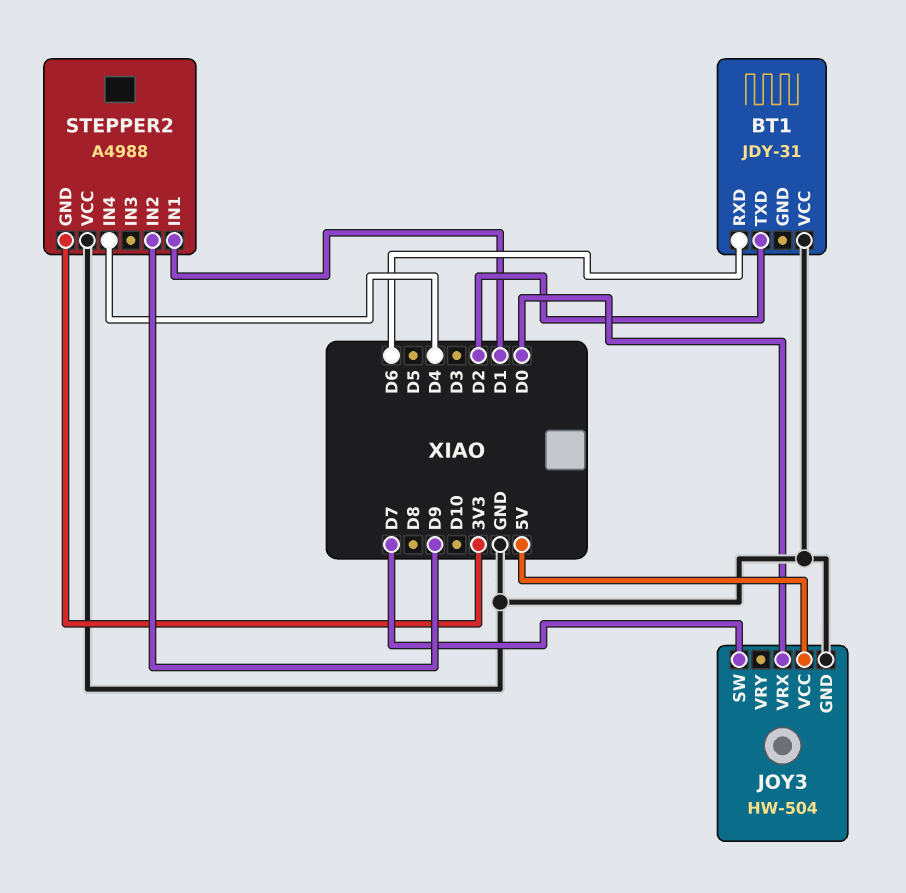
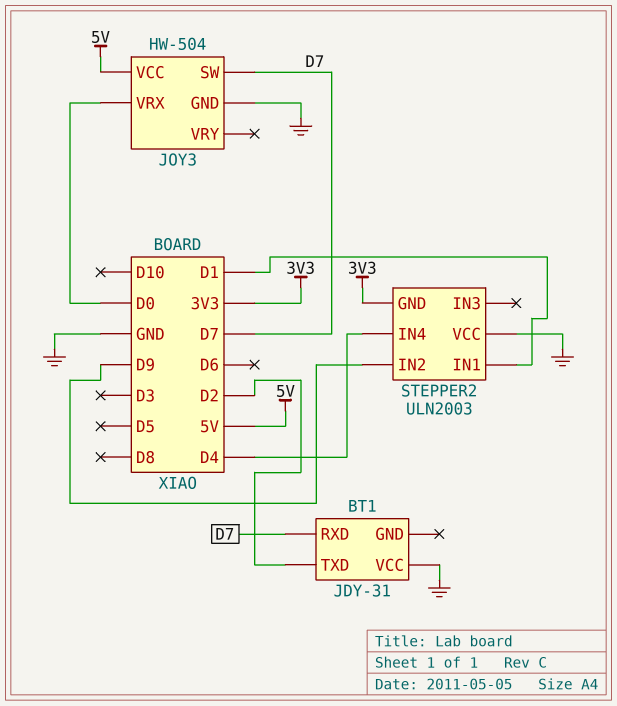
BT1 pin RXD: D6 -> D7
STEPPER2: A4988 -> ULN2003

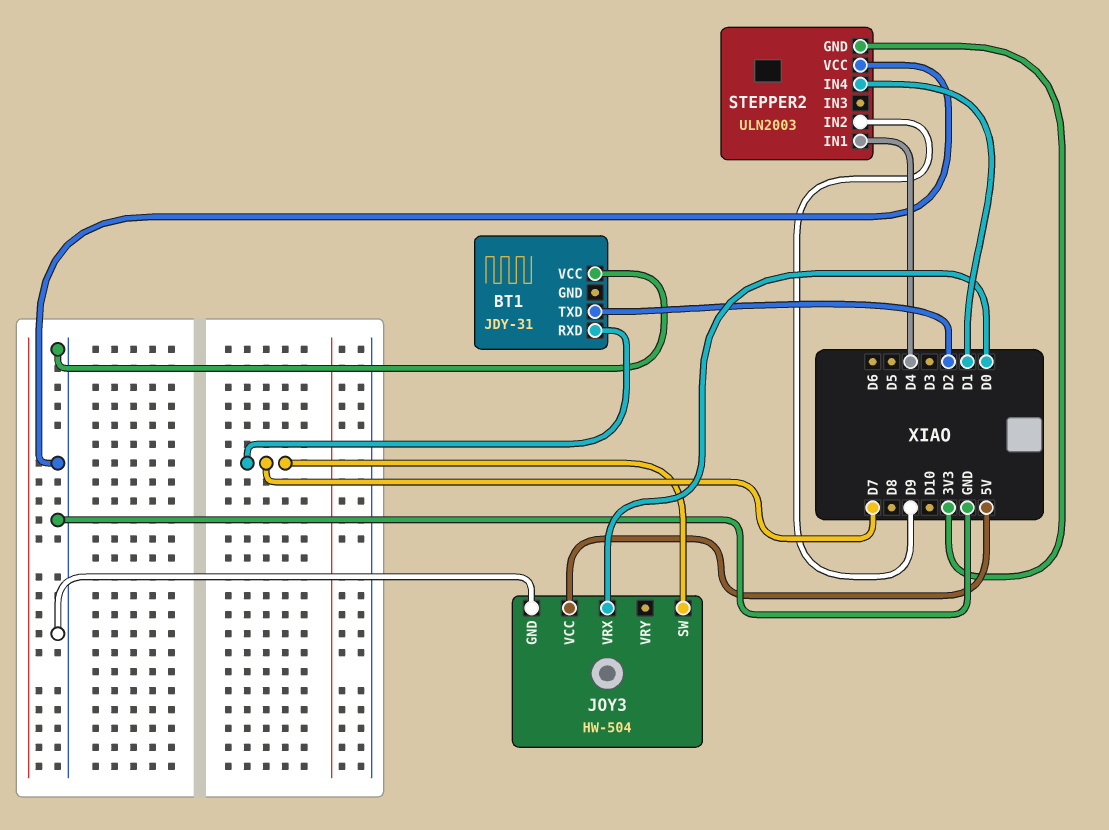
STEPPER2 pin IN1: D1 -> D4
STEPPER2 pin IN4: D4 -> D1

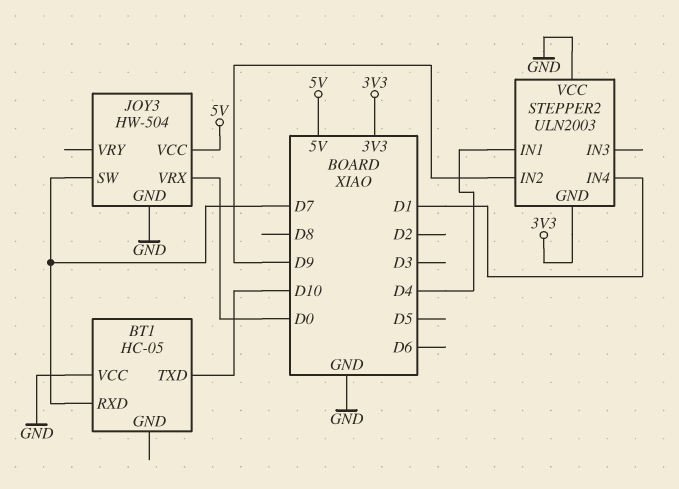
BT1: JDY-31 -> HC-05
BT1 pin TXD: D2 -> D10

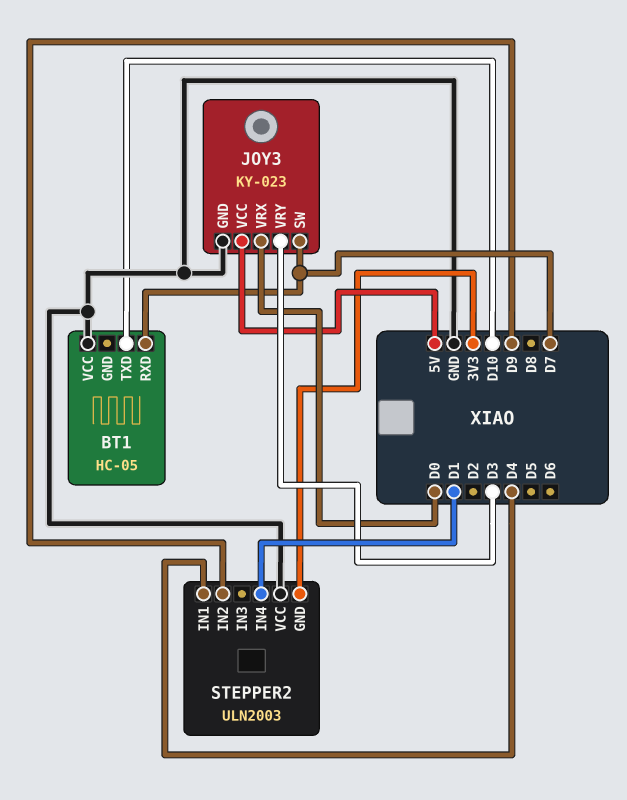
JOY3: HW-504 -> KY-023
JOY3 pin VRY: none -> D3

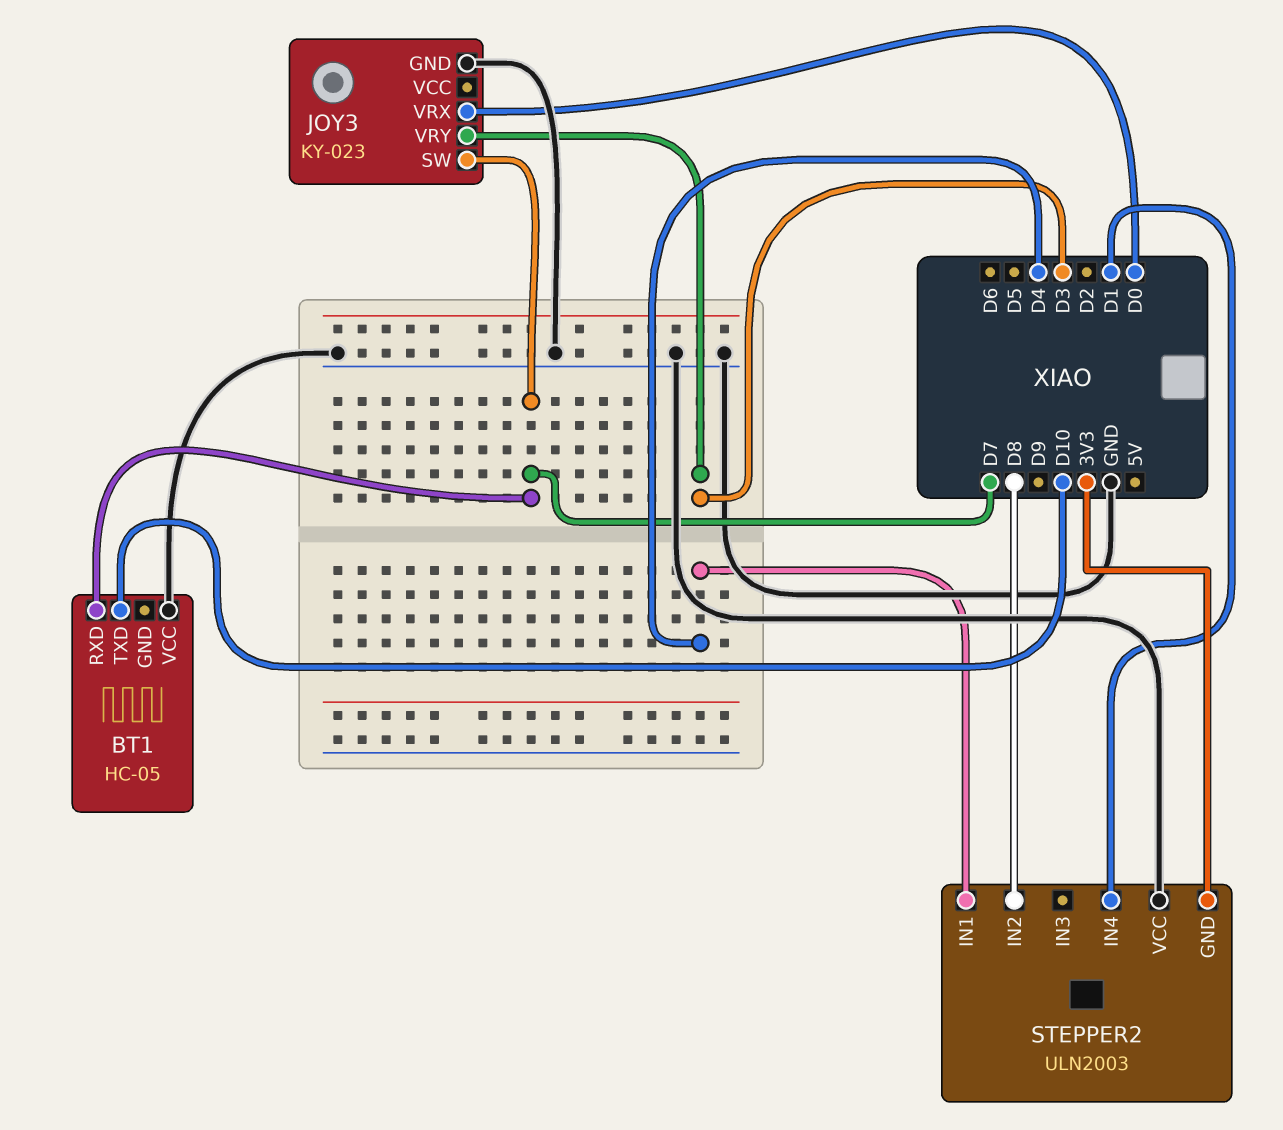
JOY3 pin VCC: 5V -> none
STEPPER2 pin IN2: D9 -> D8

